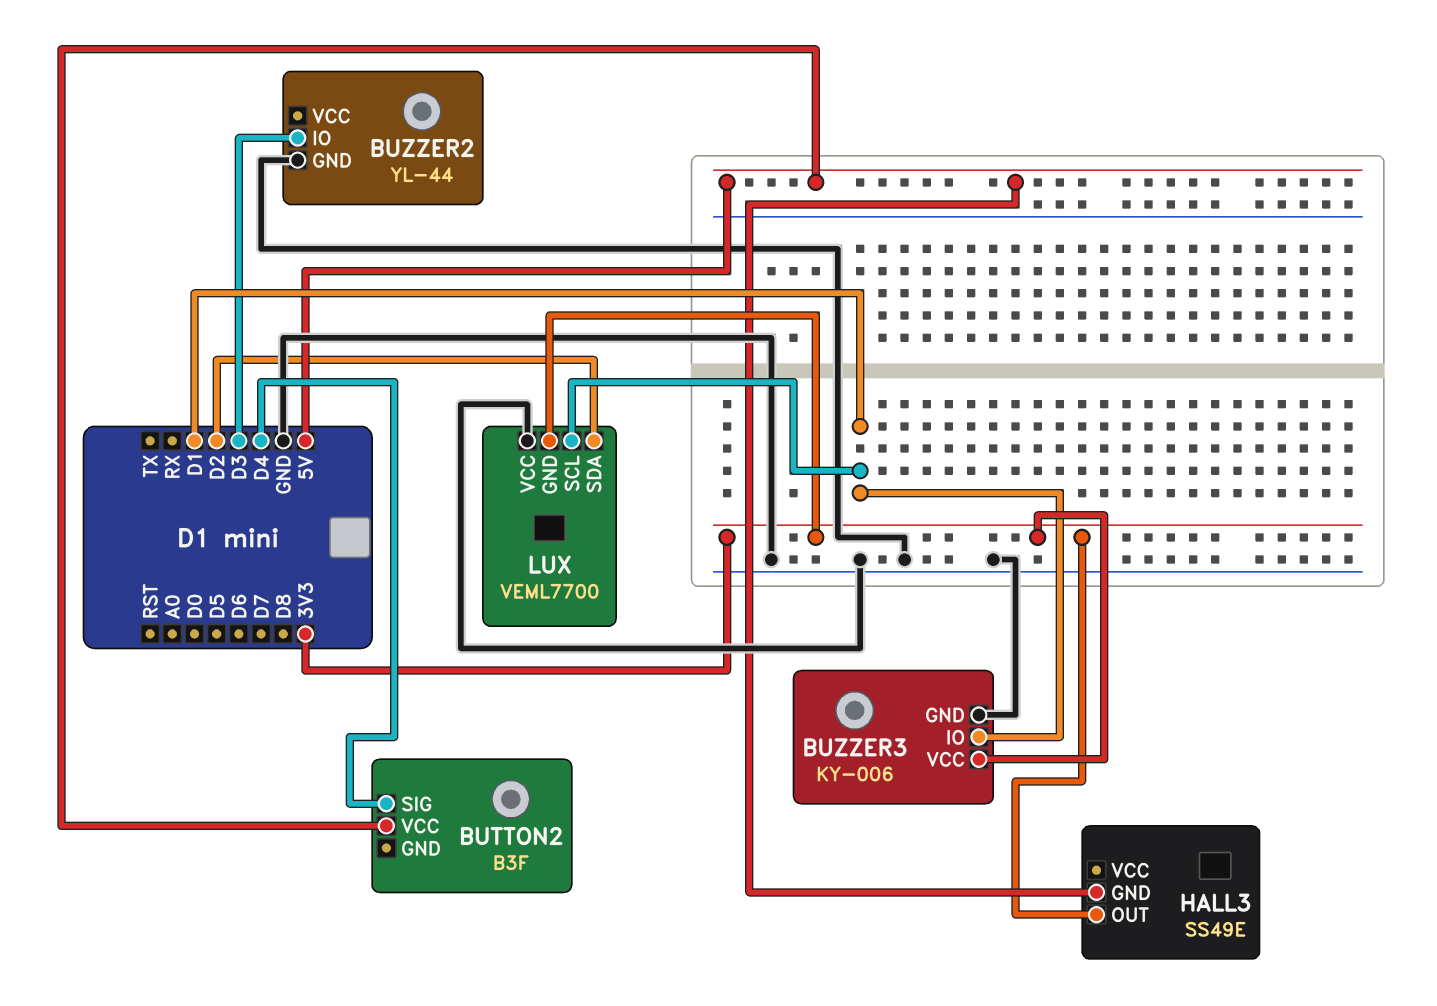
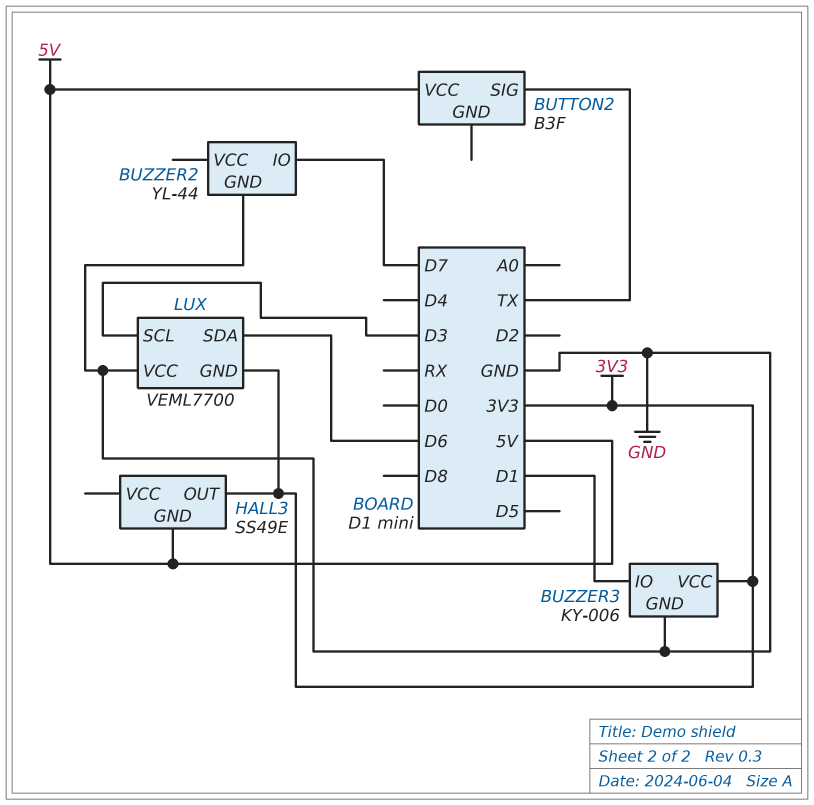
BUTTON2 pin SIG: D4 -> TX
BUZZER2 pin IO: D3 -> D7
LUX pin SCL: D1 -> D3
LUX pin SDA: D2 -> D6

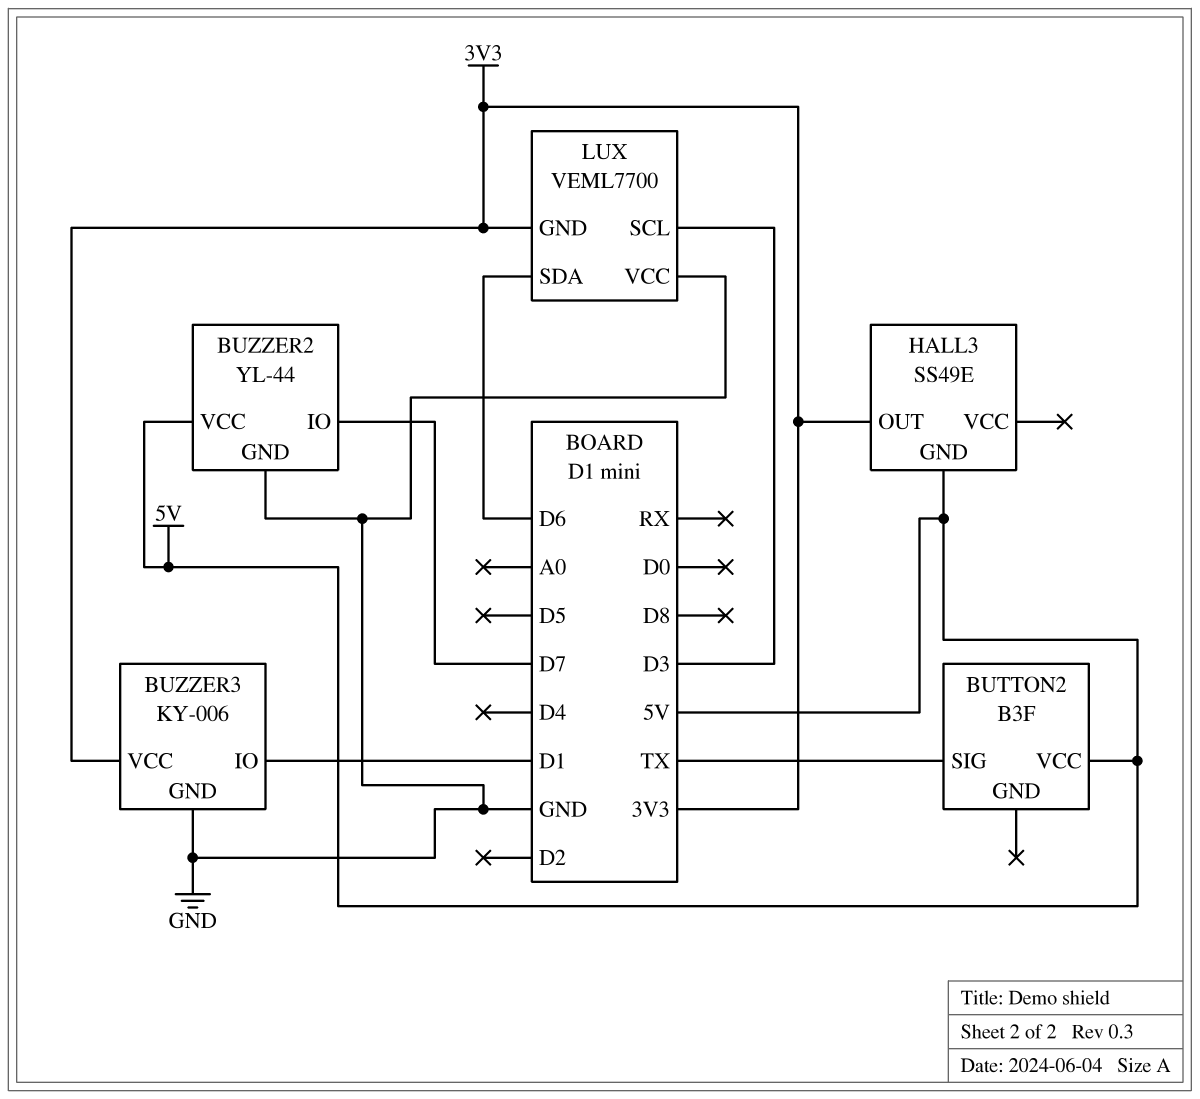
BUZZER2 pin VCC: none -> 5V

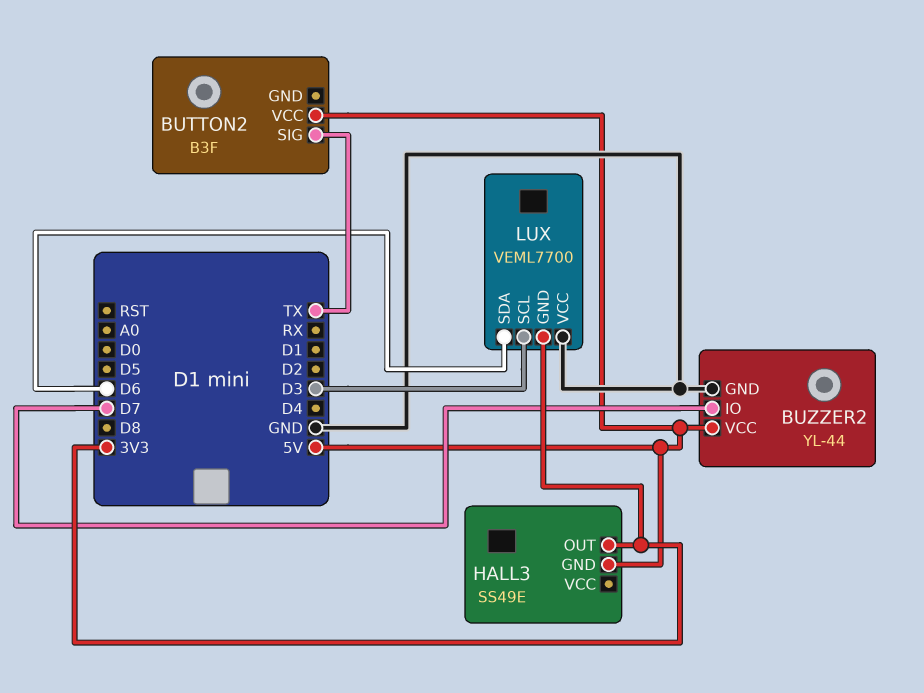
BUZZER3: KY-006 -> none
BUZZER3 pin GND: GND -> none
BUZZER3 pin IO: D1 -> none
BUZZER3 pin VCC: 3V3 -> none

